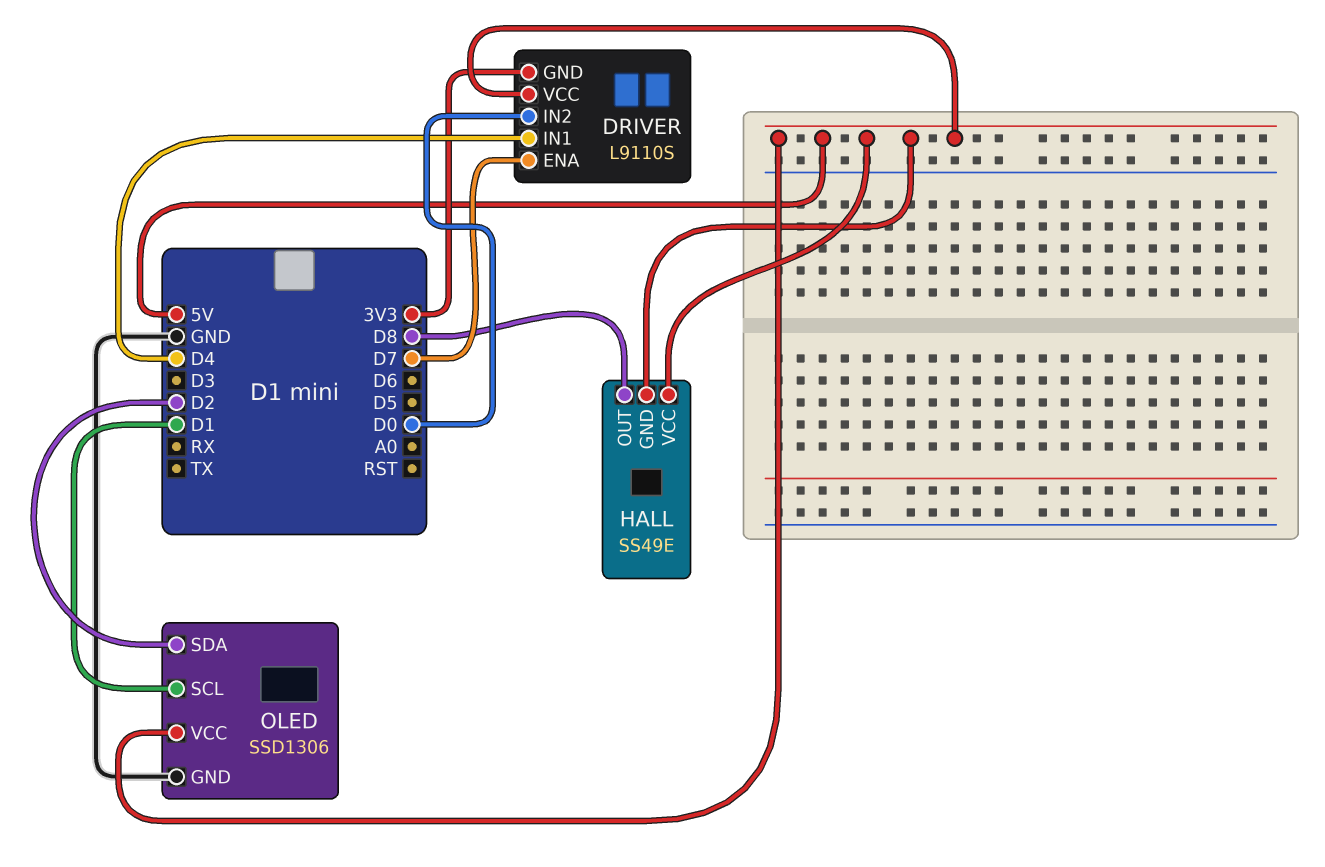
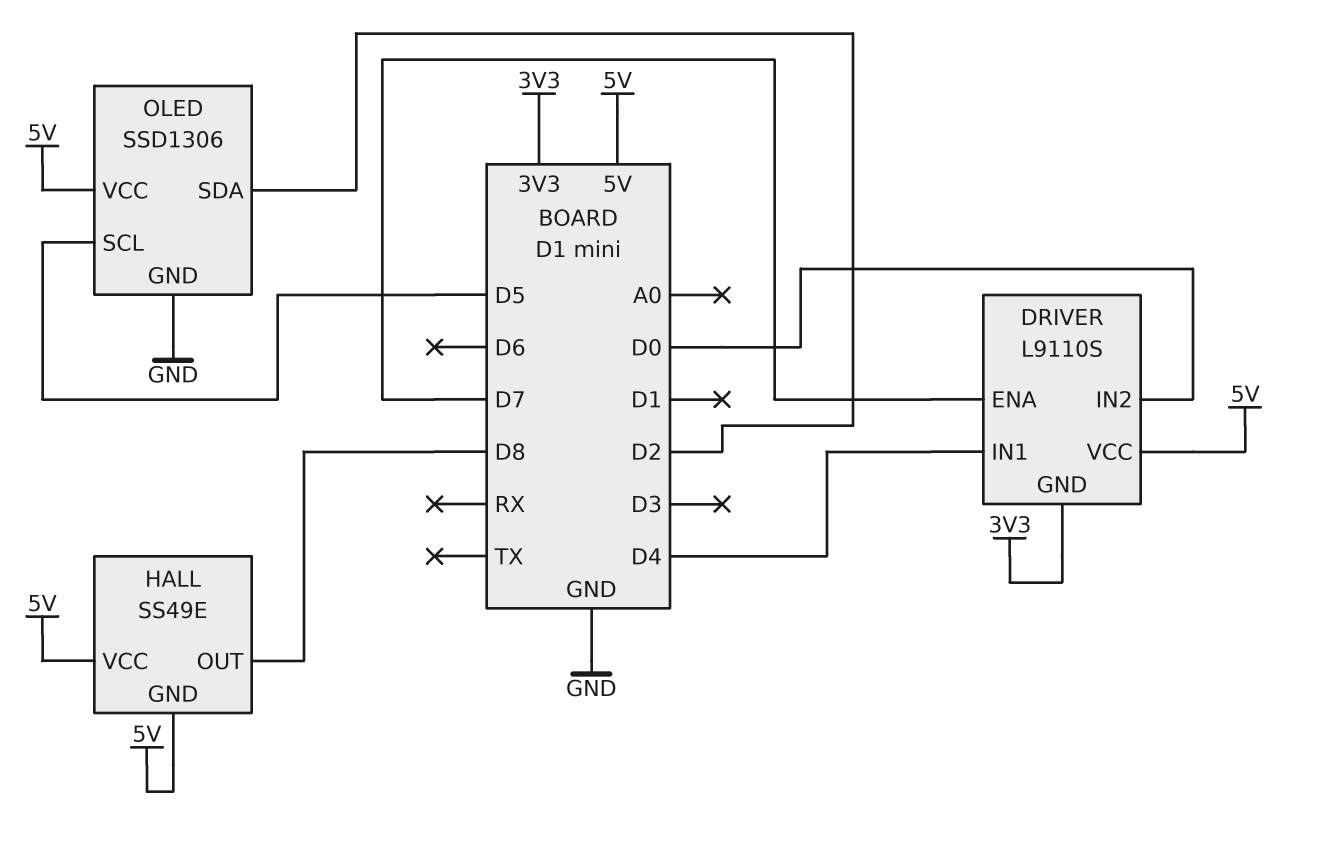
OLED pin SCL: D1 -> D5

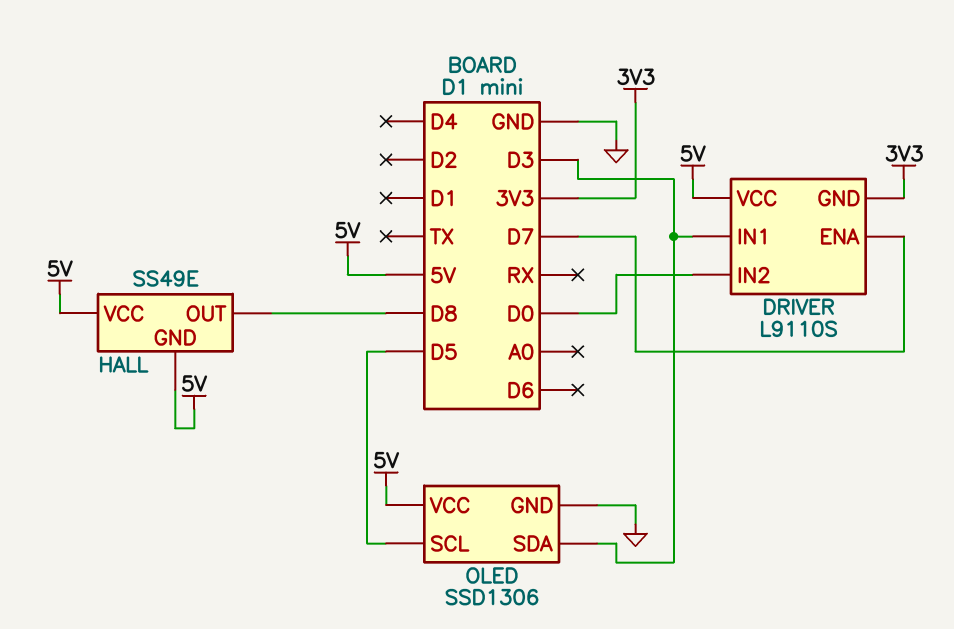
DRIVER pin IN1: D4 -> D3
OLED pin SDA: D2 -> D3

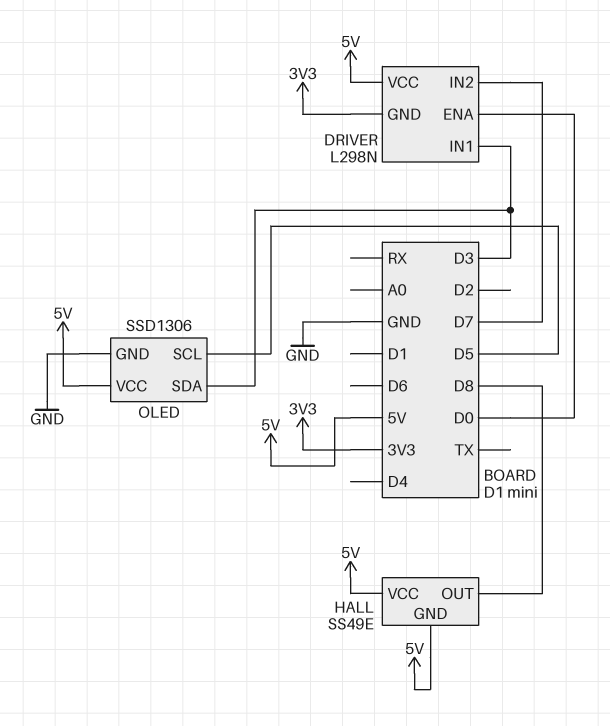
DRIVER: L9110S -> L298N
DRIVER pin ENA: D7 -> D0
DRIVER pin IN2: D0 -> D7

